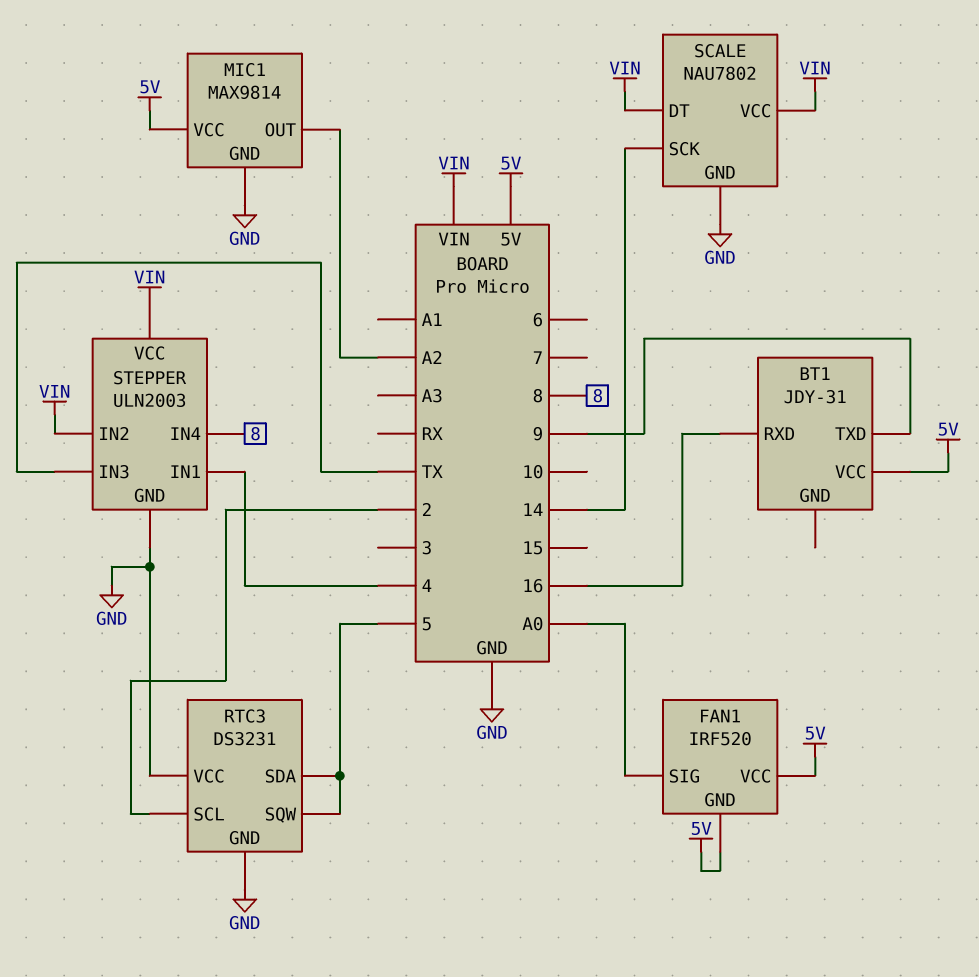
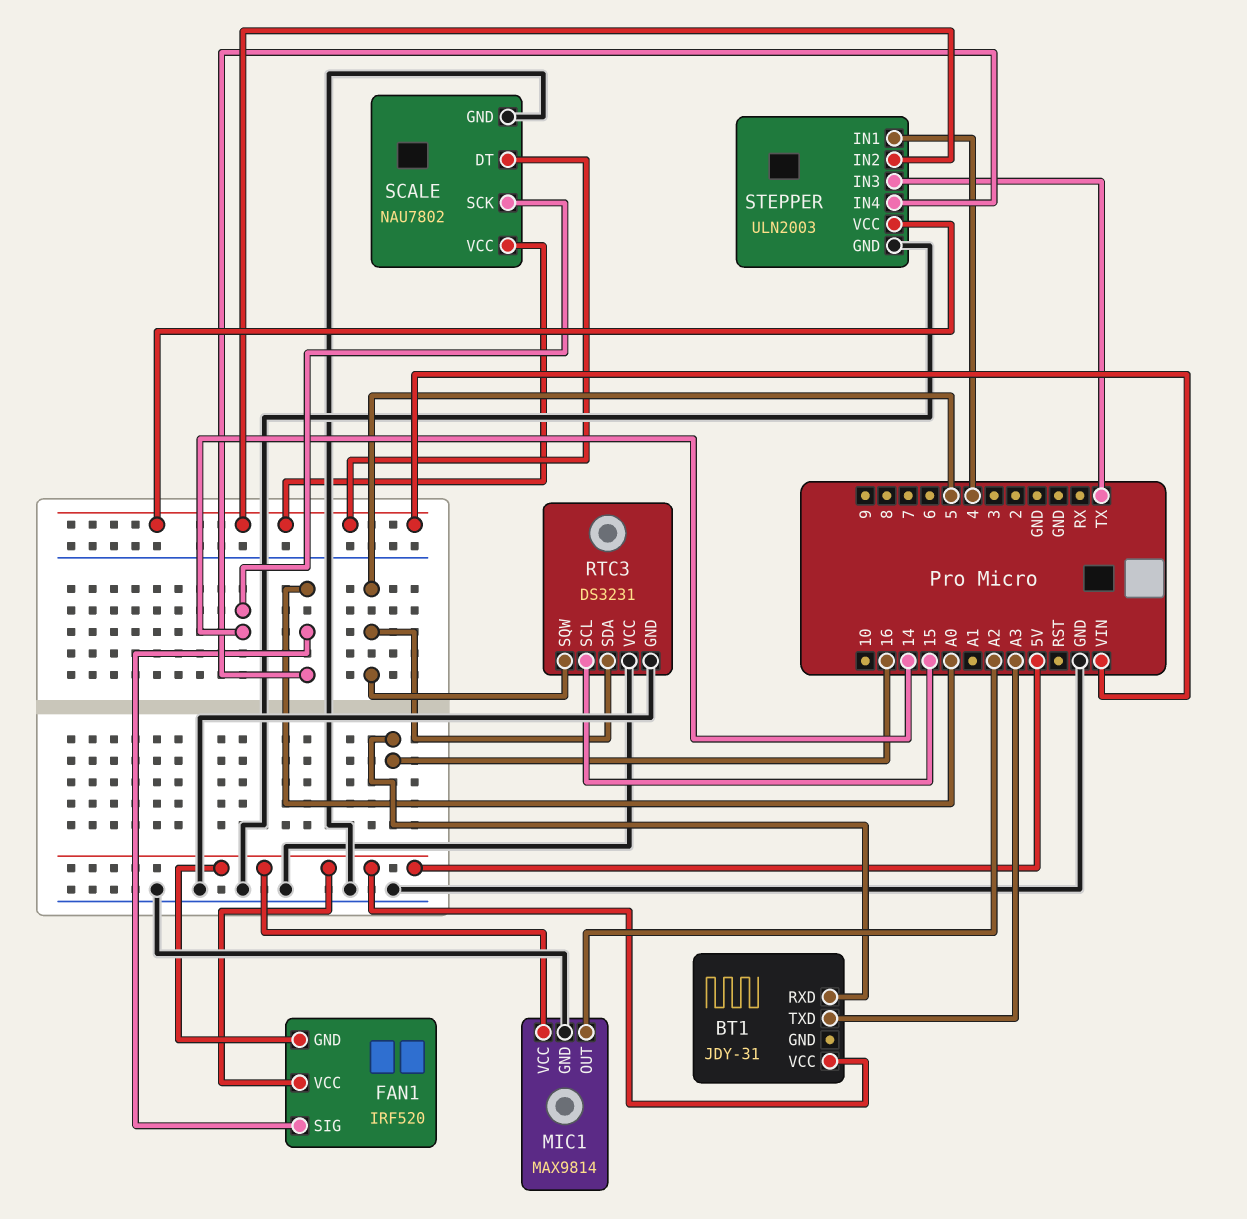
BT1 pin TXD: 9 -> A3
RTC3 pin SCL: 2 -> 15
STEPPER pin IN4: 8 -> A0

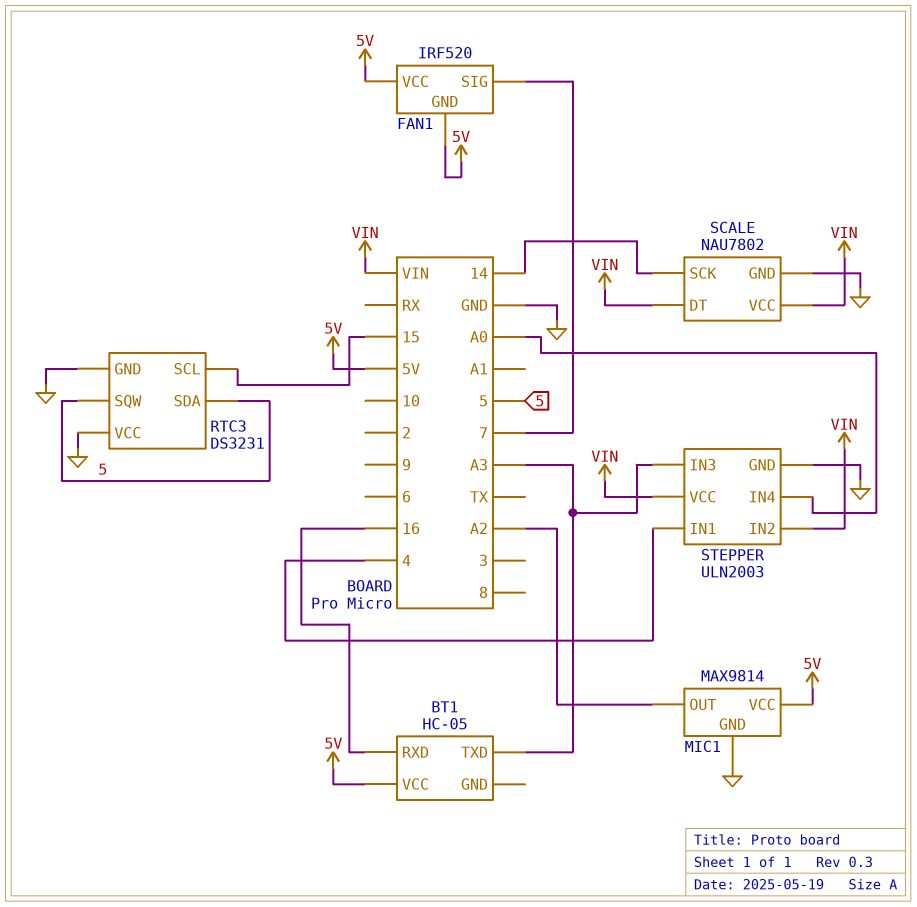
BT1: JDY-31 -> HC-05
FAN1 pin SIG: A0 -> 7
STEPPER pin IN3: TX -> A3

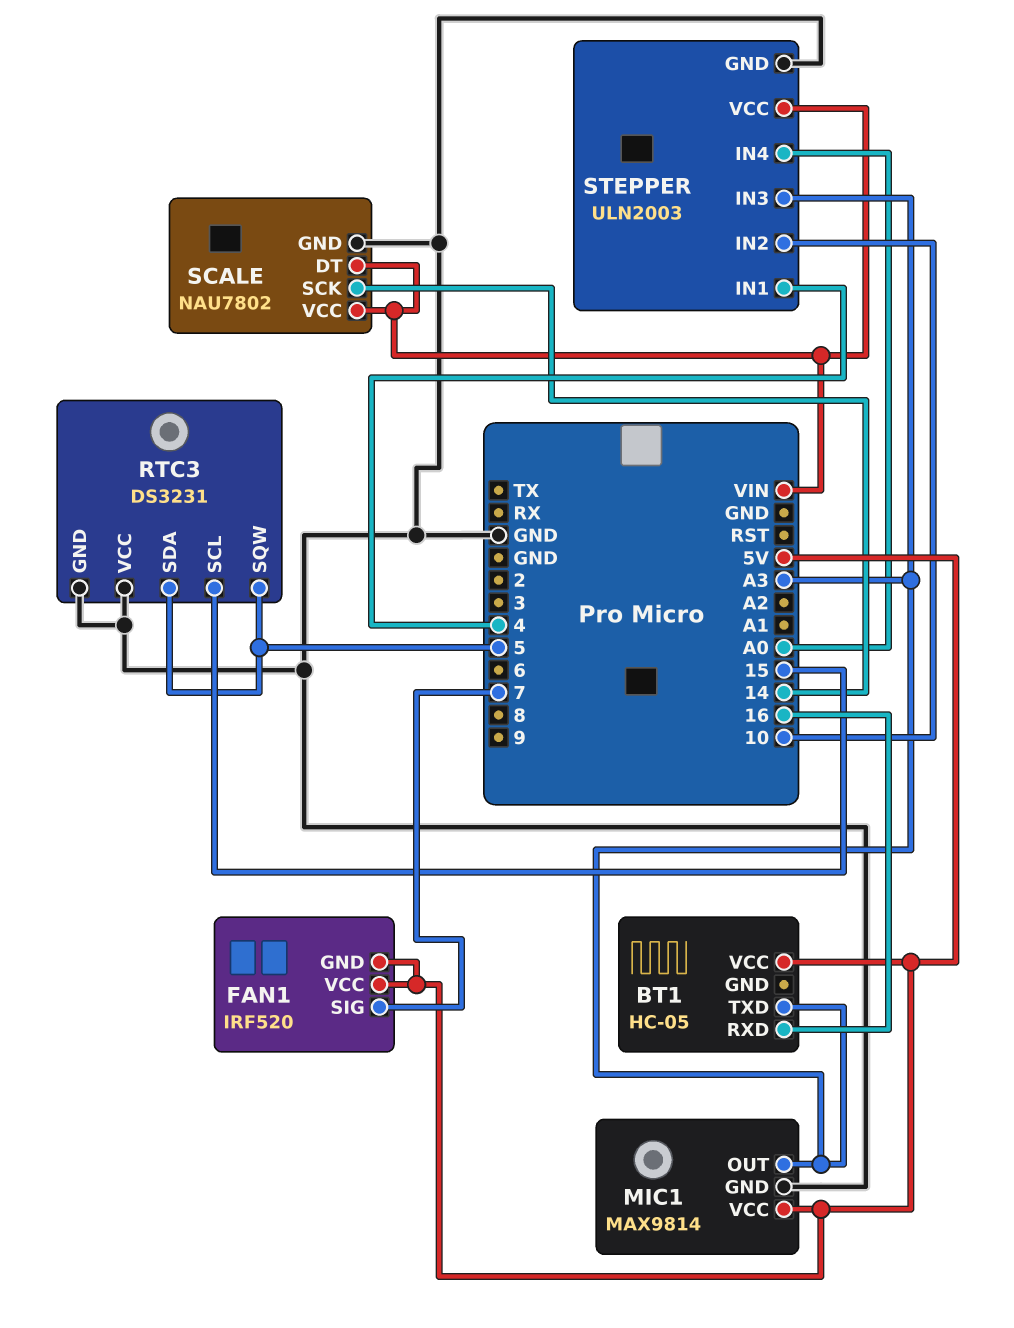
MIC1 pin OUT: A2 -> A3
STEPPER pin IN2: VIN -> 10

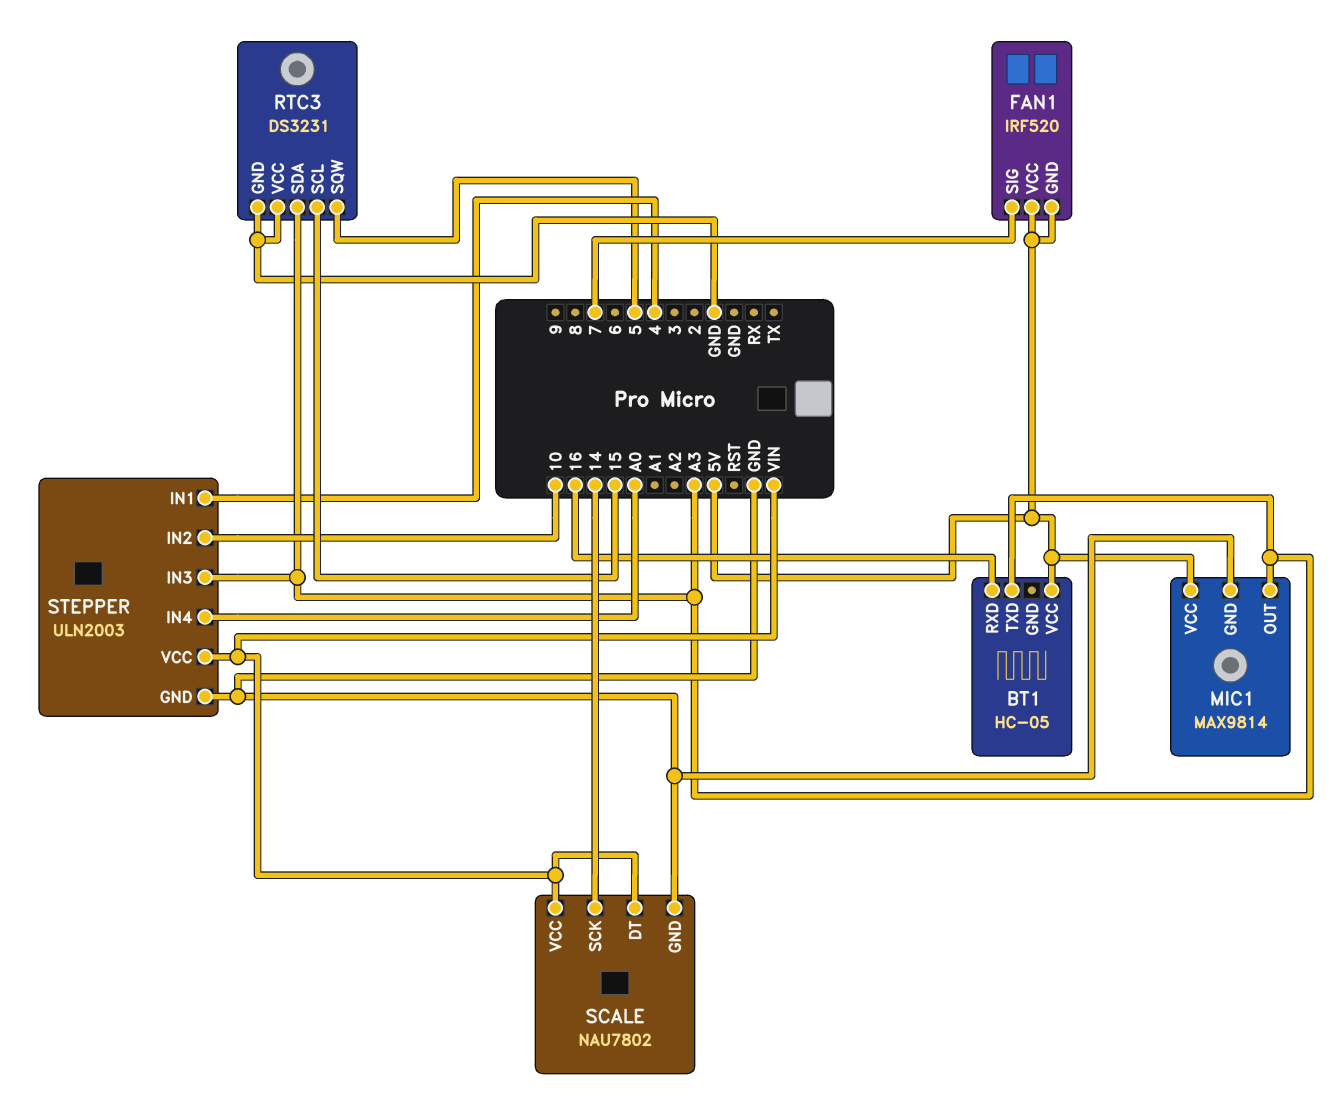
RTC3 pin SDA: 5 -> A3

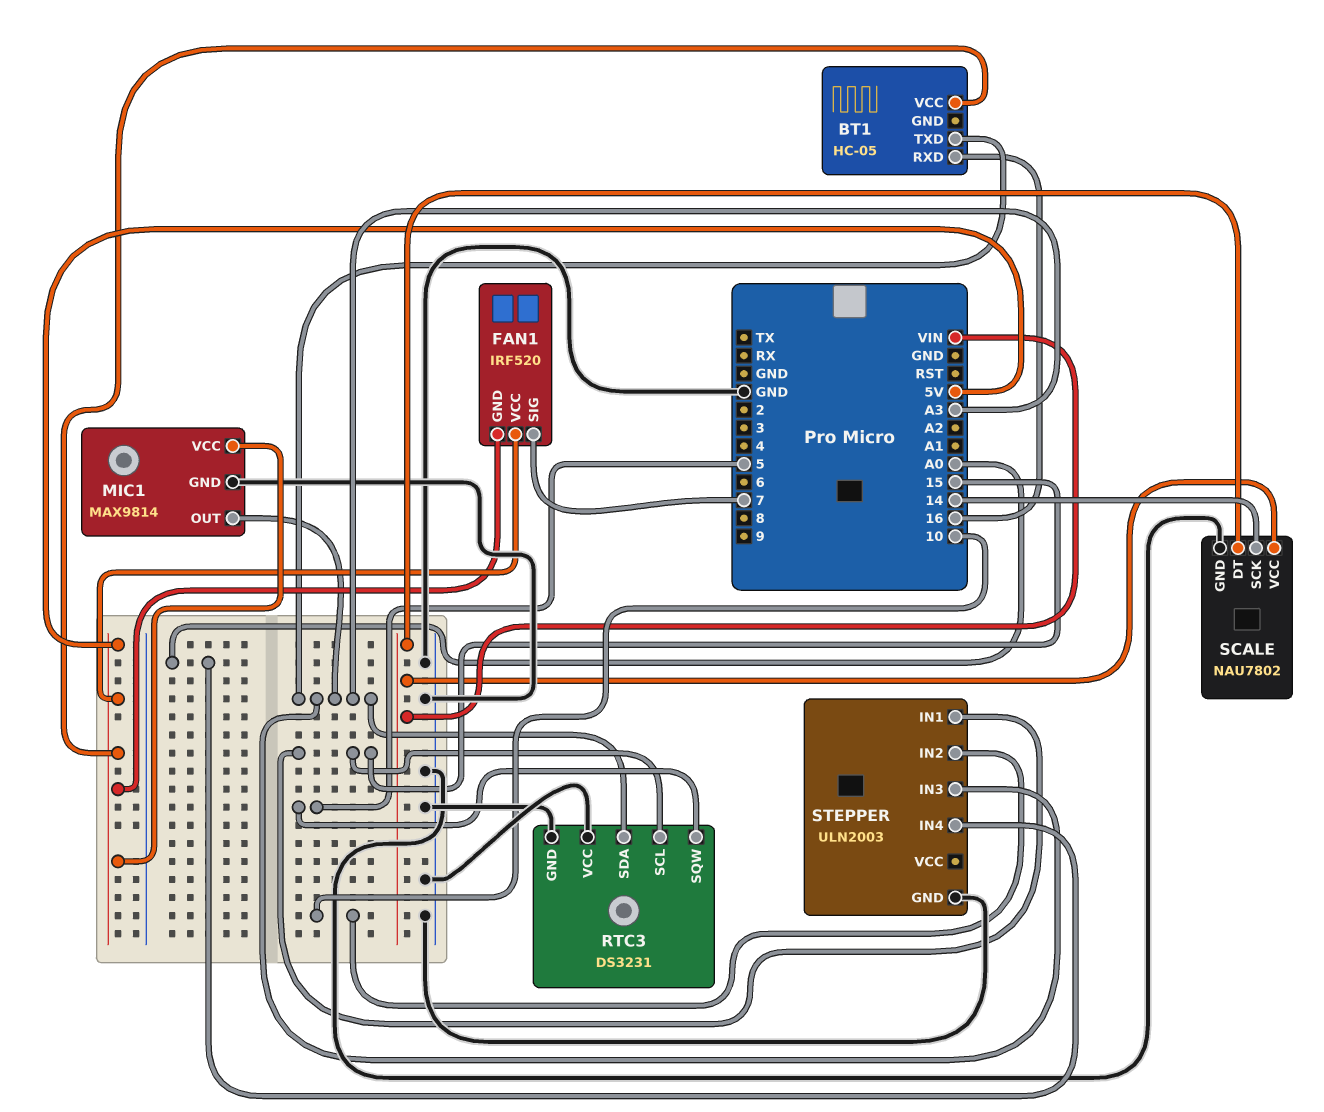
STEPPER pin IN1: 4 -> 15
STEPPER pin VCC: VIN -> none

